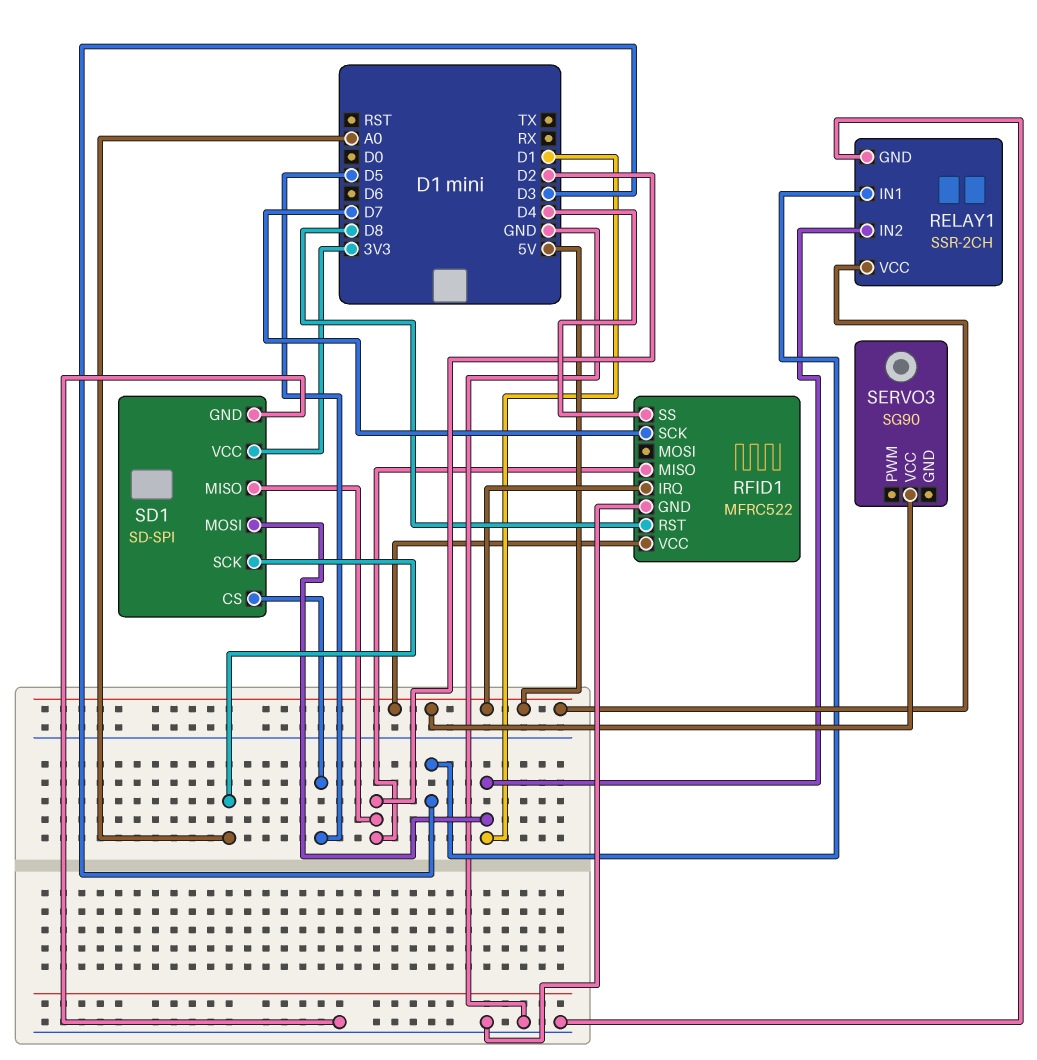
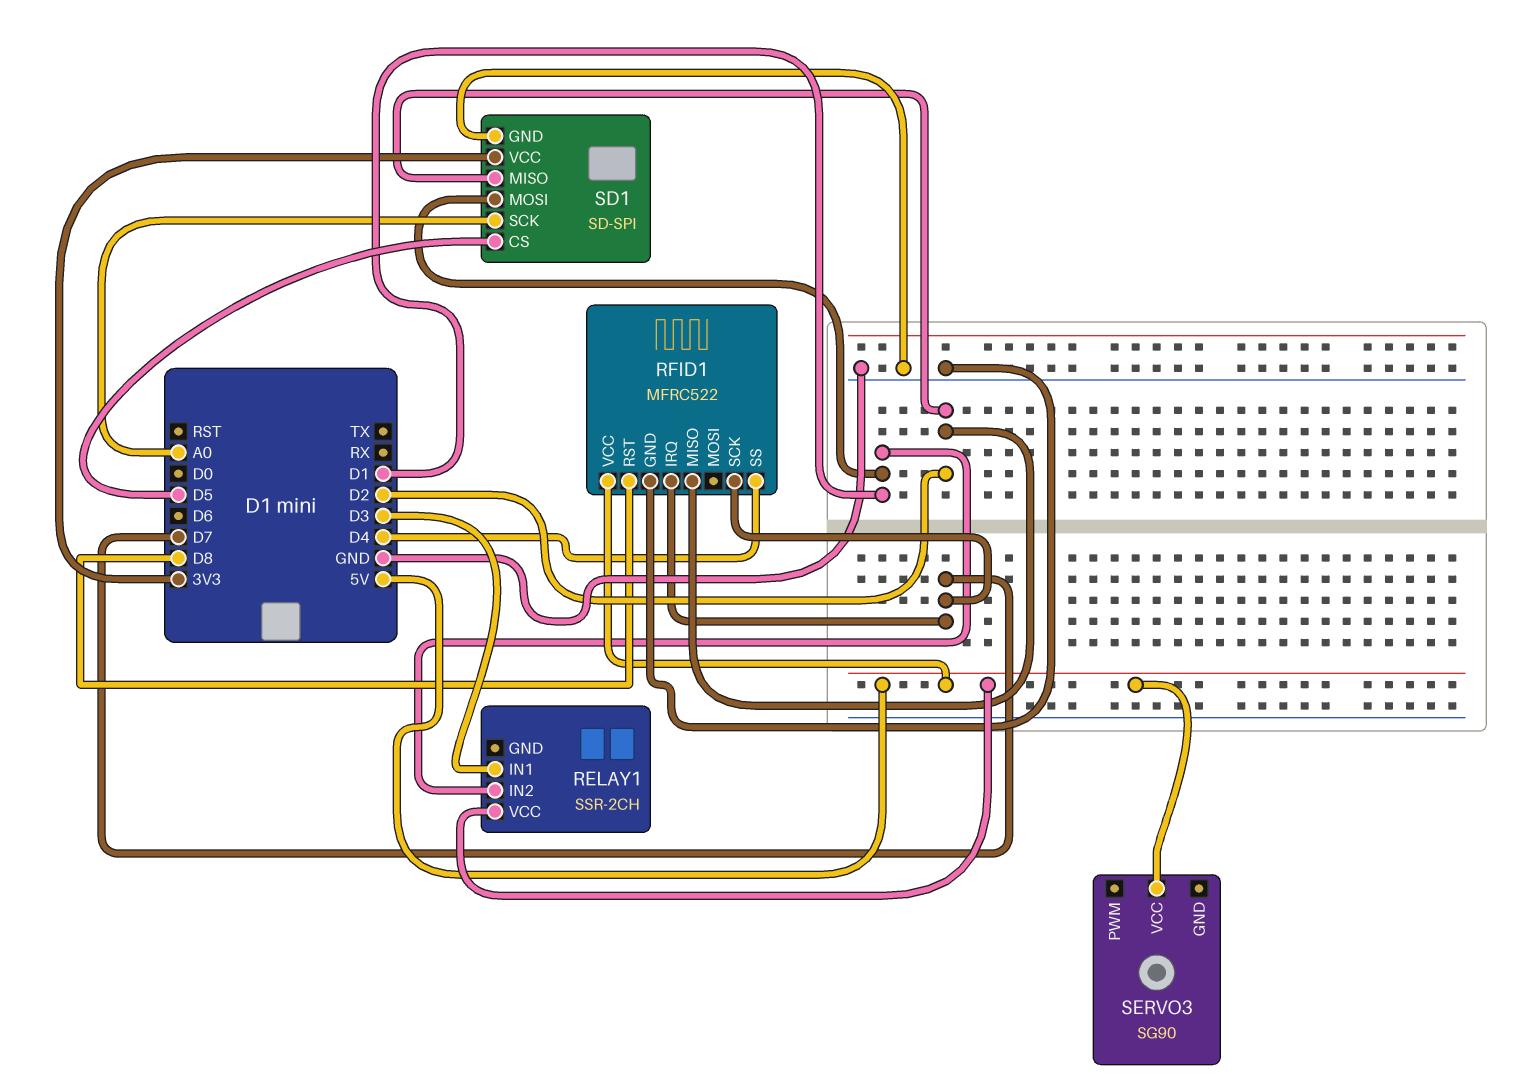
RELAY1 pin GND: GND -> none
RFID1 pin IRQ: 5V -> D7

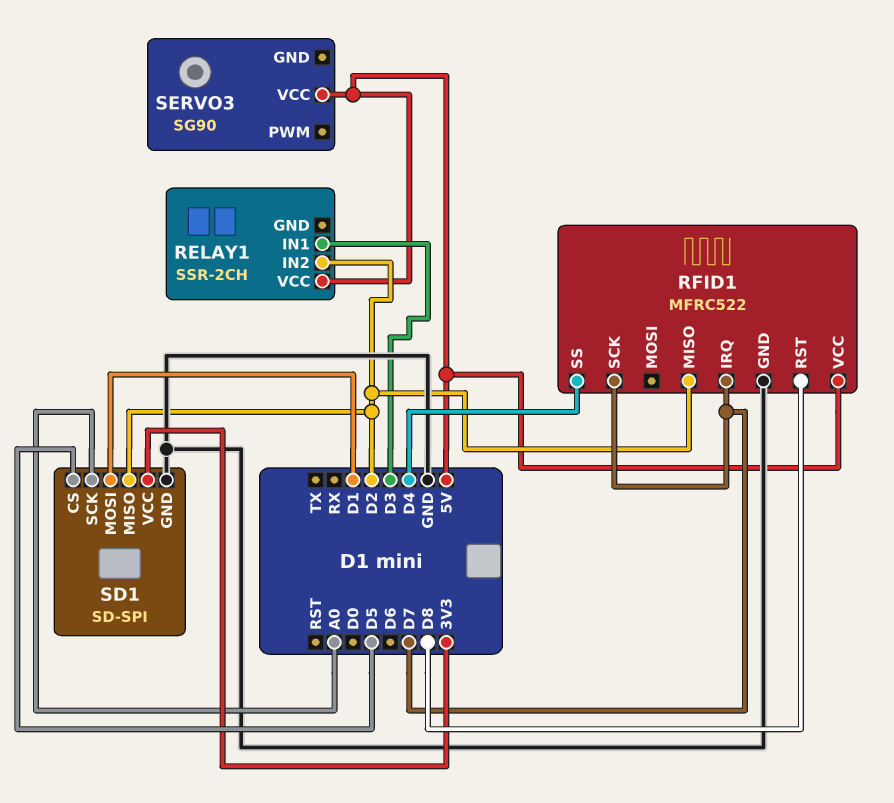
RELAY1 pin IN2: D1 -> D2

